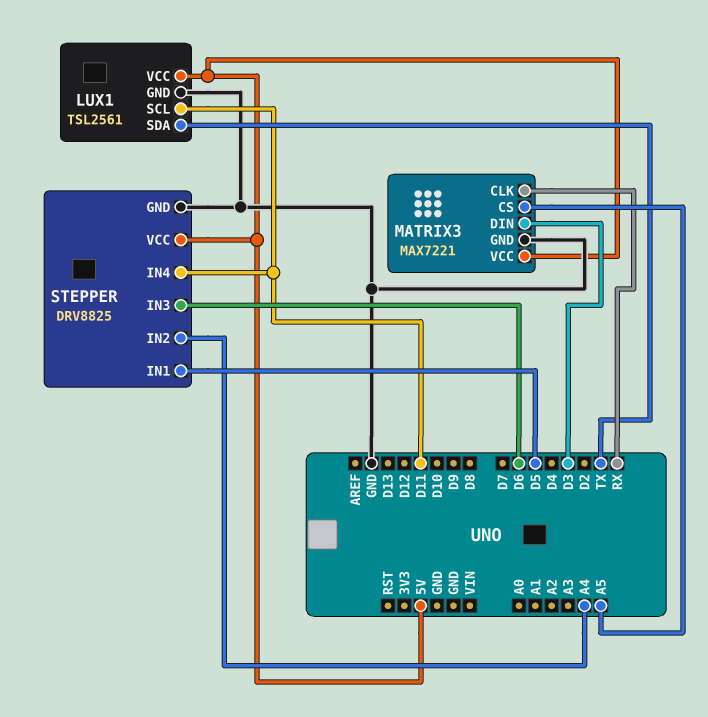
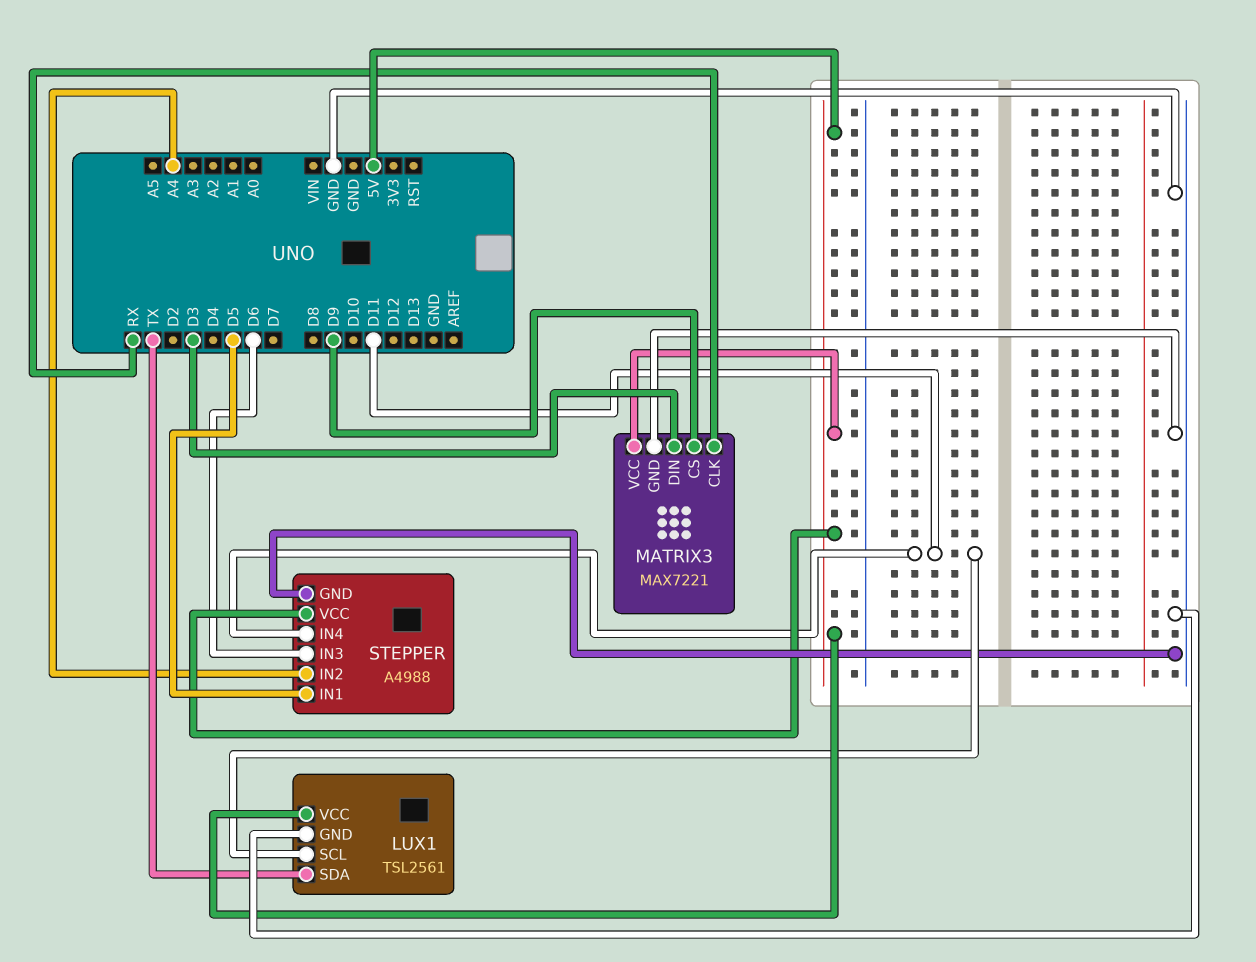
MATRIX3 pin CS: A5 -> D9
STEPPER: DRV8825 -> A4988

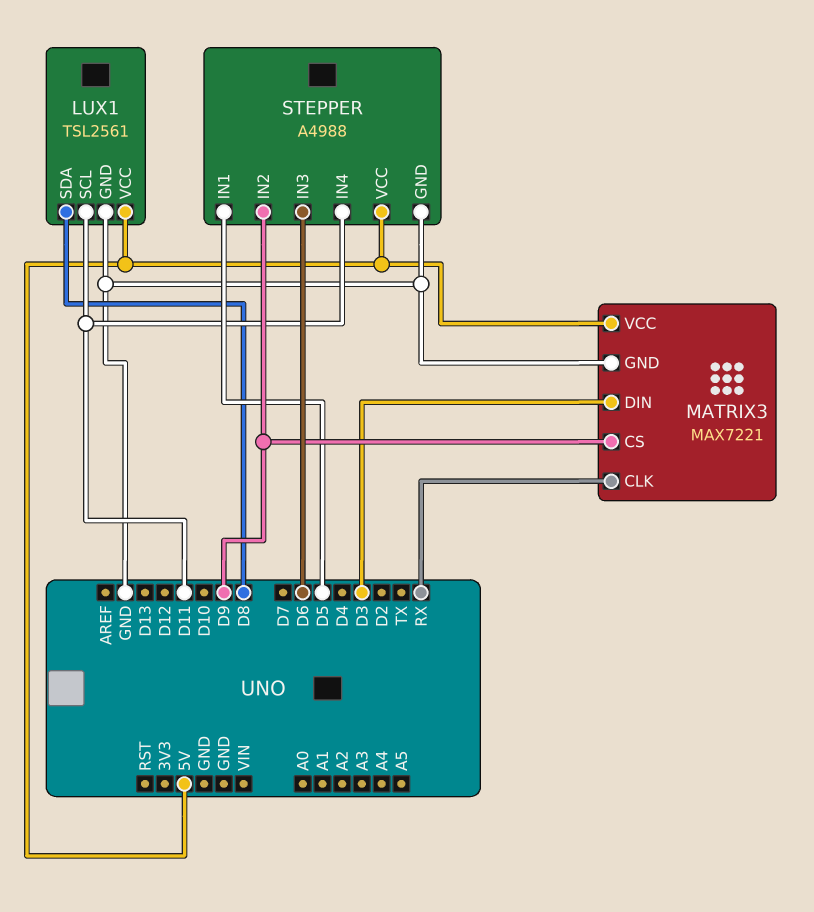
LUX1 pin SDA: TX -> D8
STEPPER pin IN2: A4 -> D9

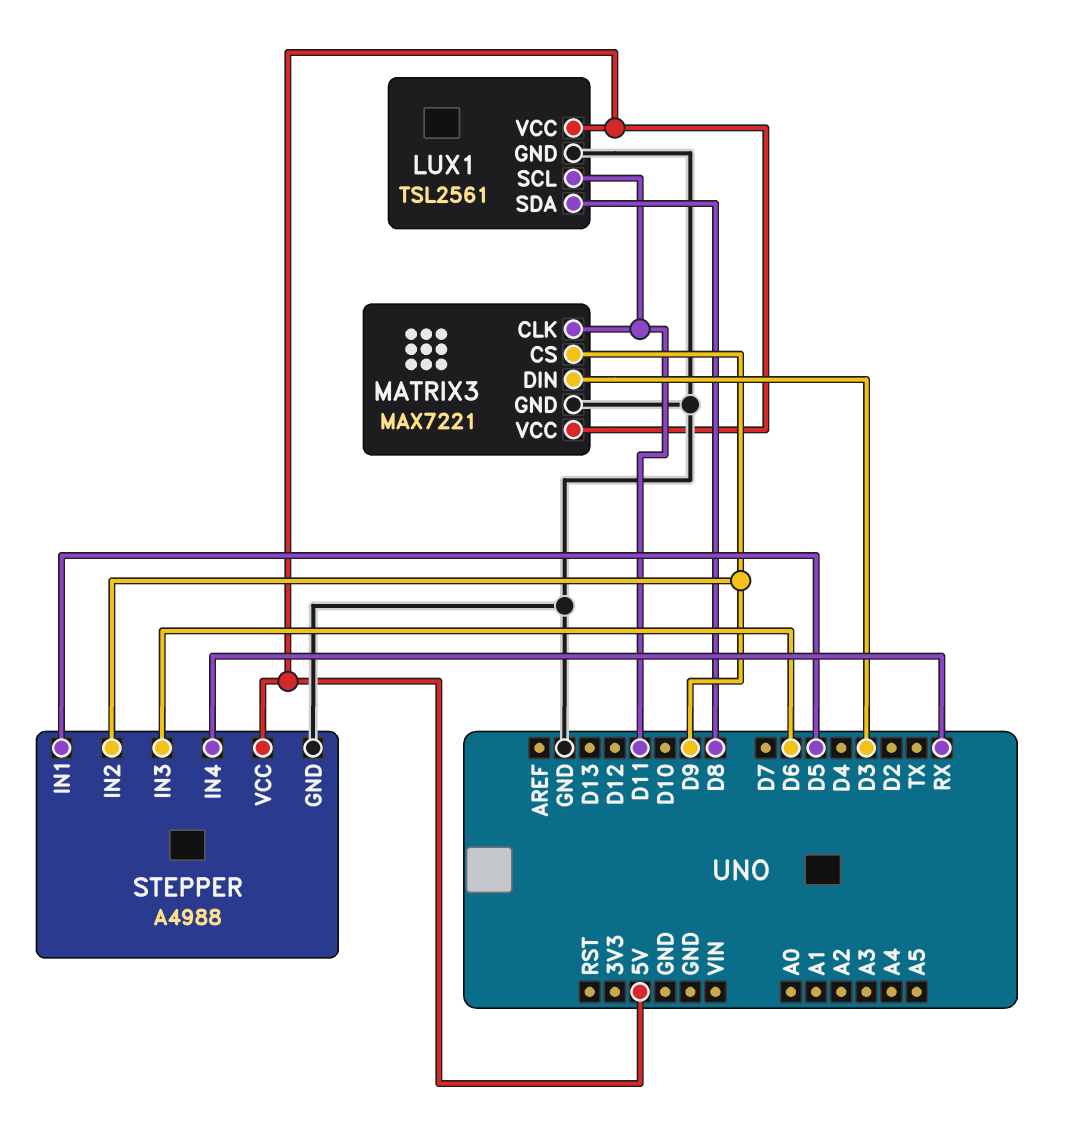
MATRIX3 pin CLK: RX -> D11
STEPPER pin IN4: D11 -> RX

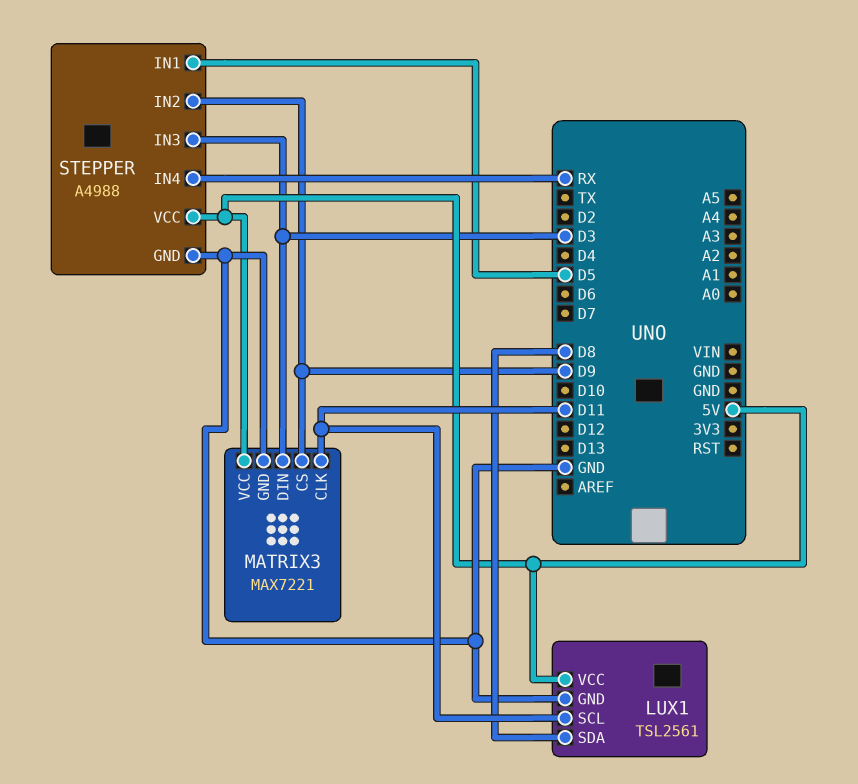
STEPPER pin IN3: D6 -> D3

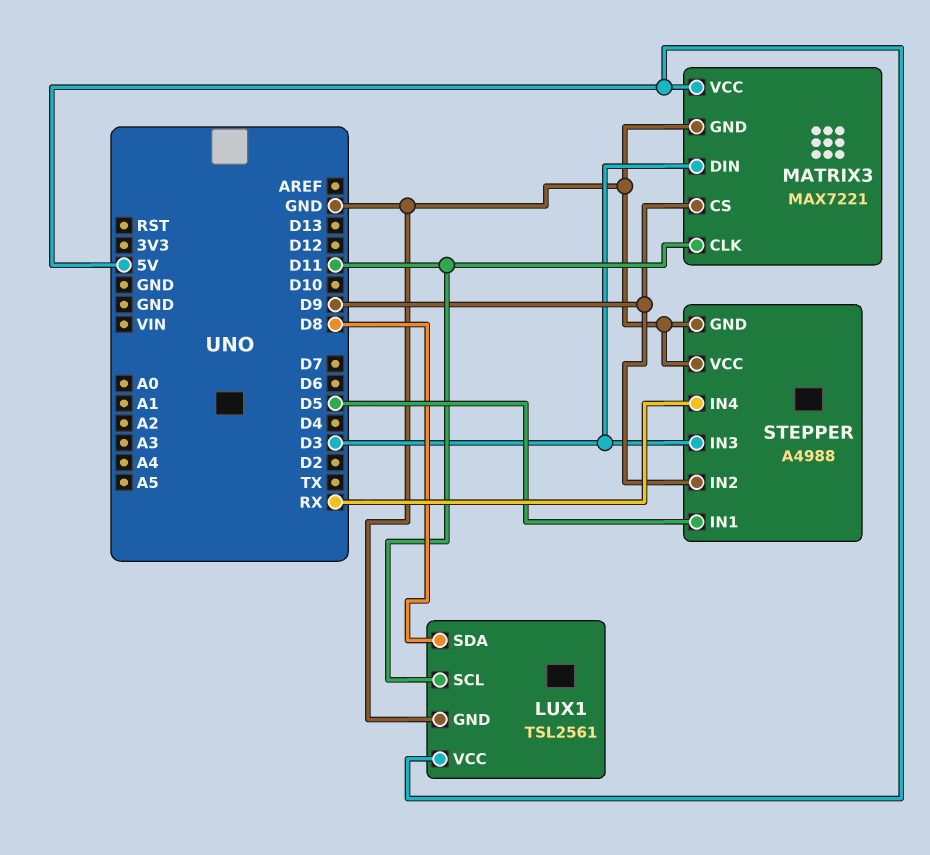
STEPPER pin VCC: 5V -> GND

